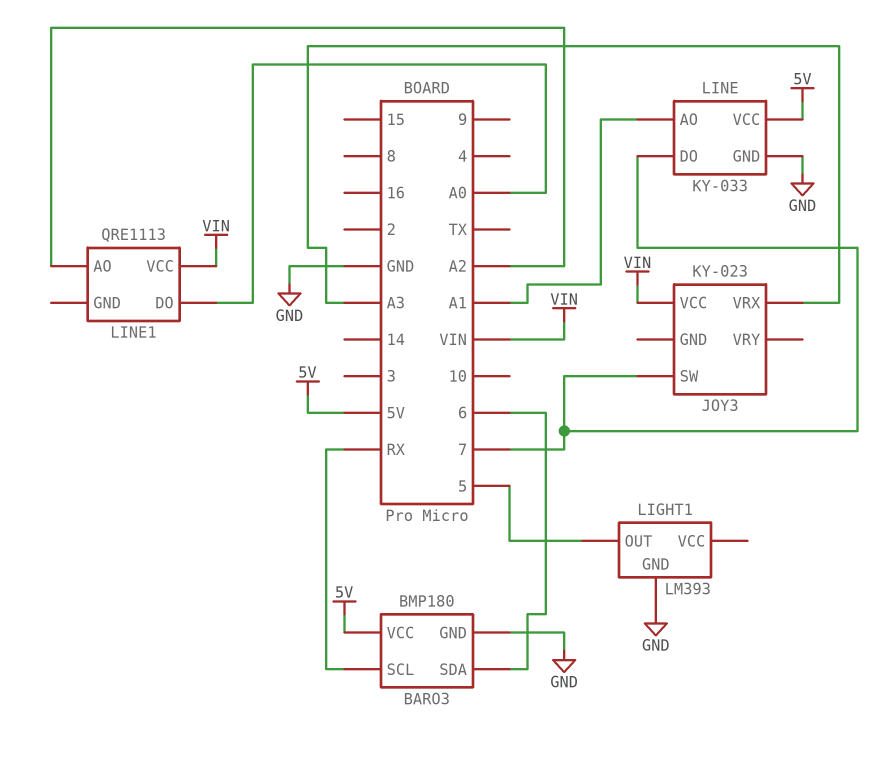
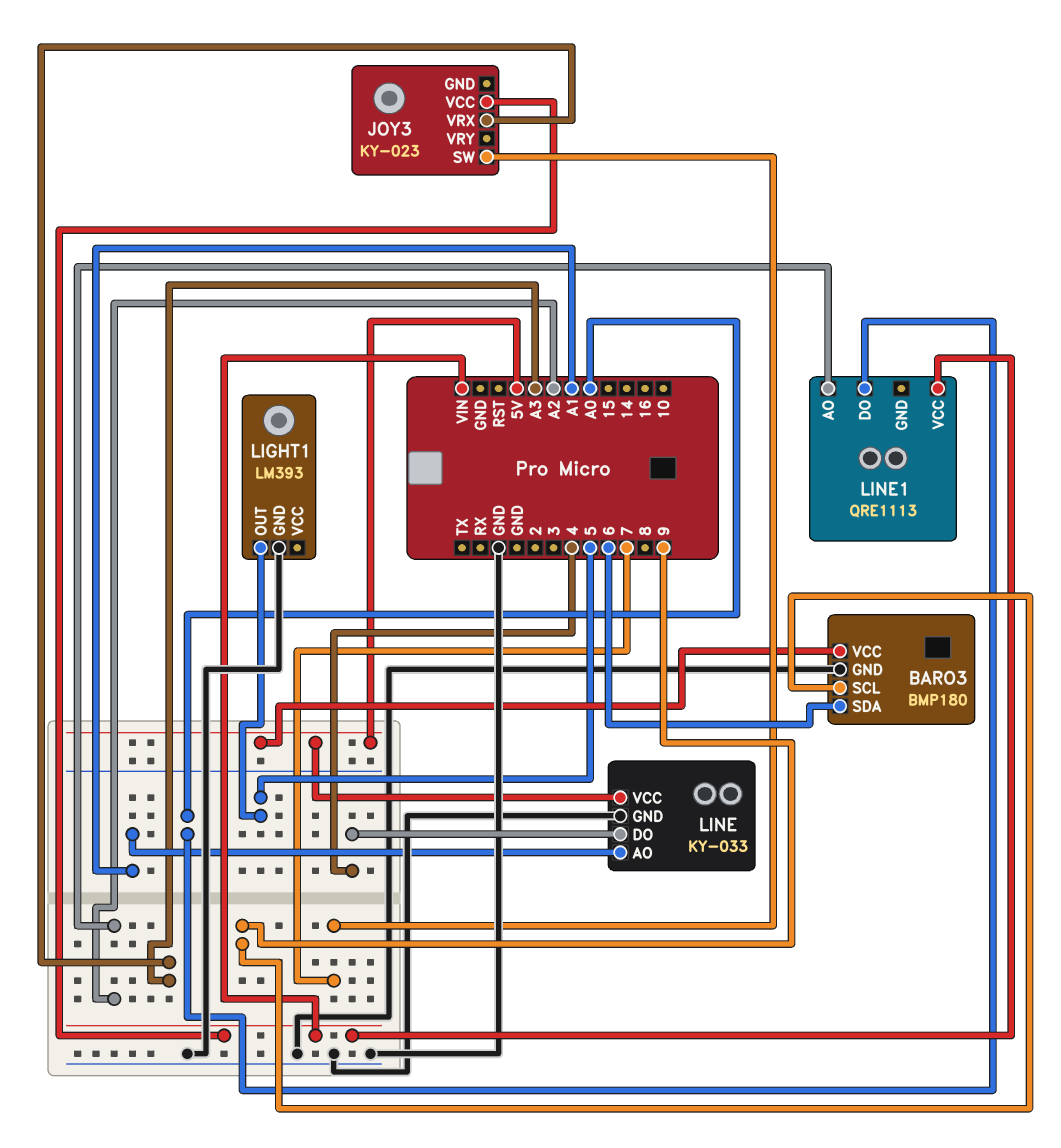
BARO3 pin SCL: RX -> 9
LINE pin DO: 7 -> 4

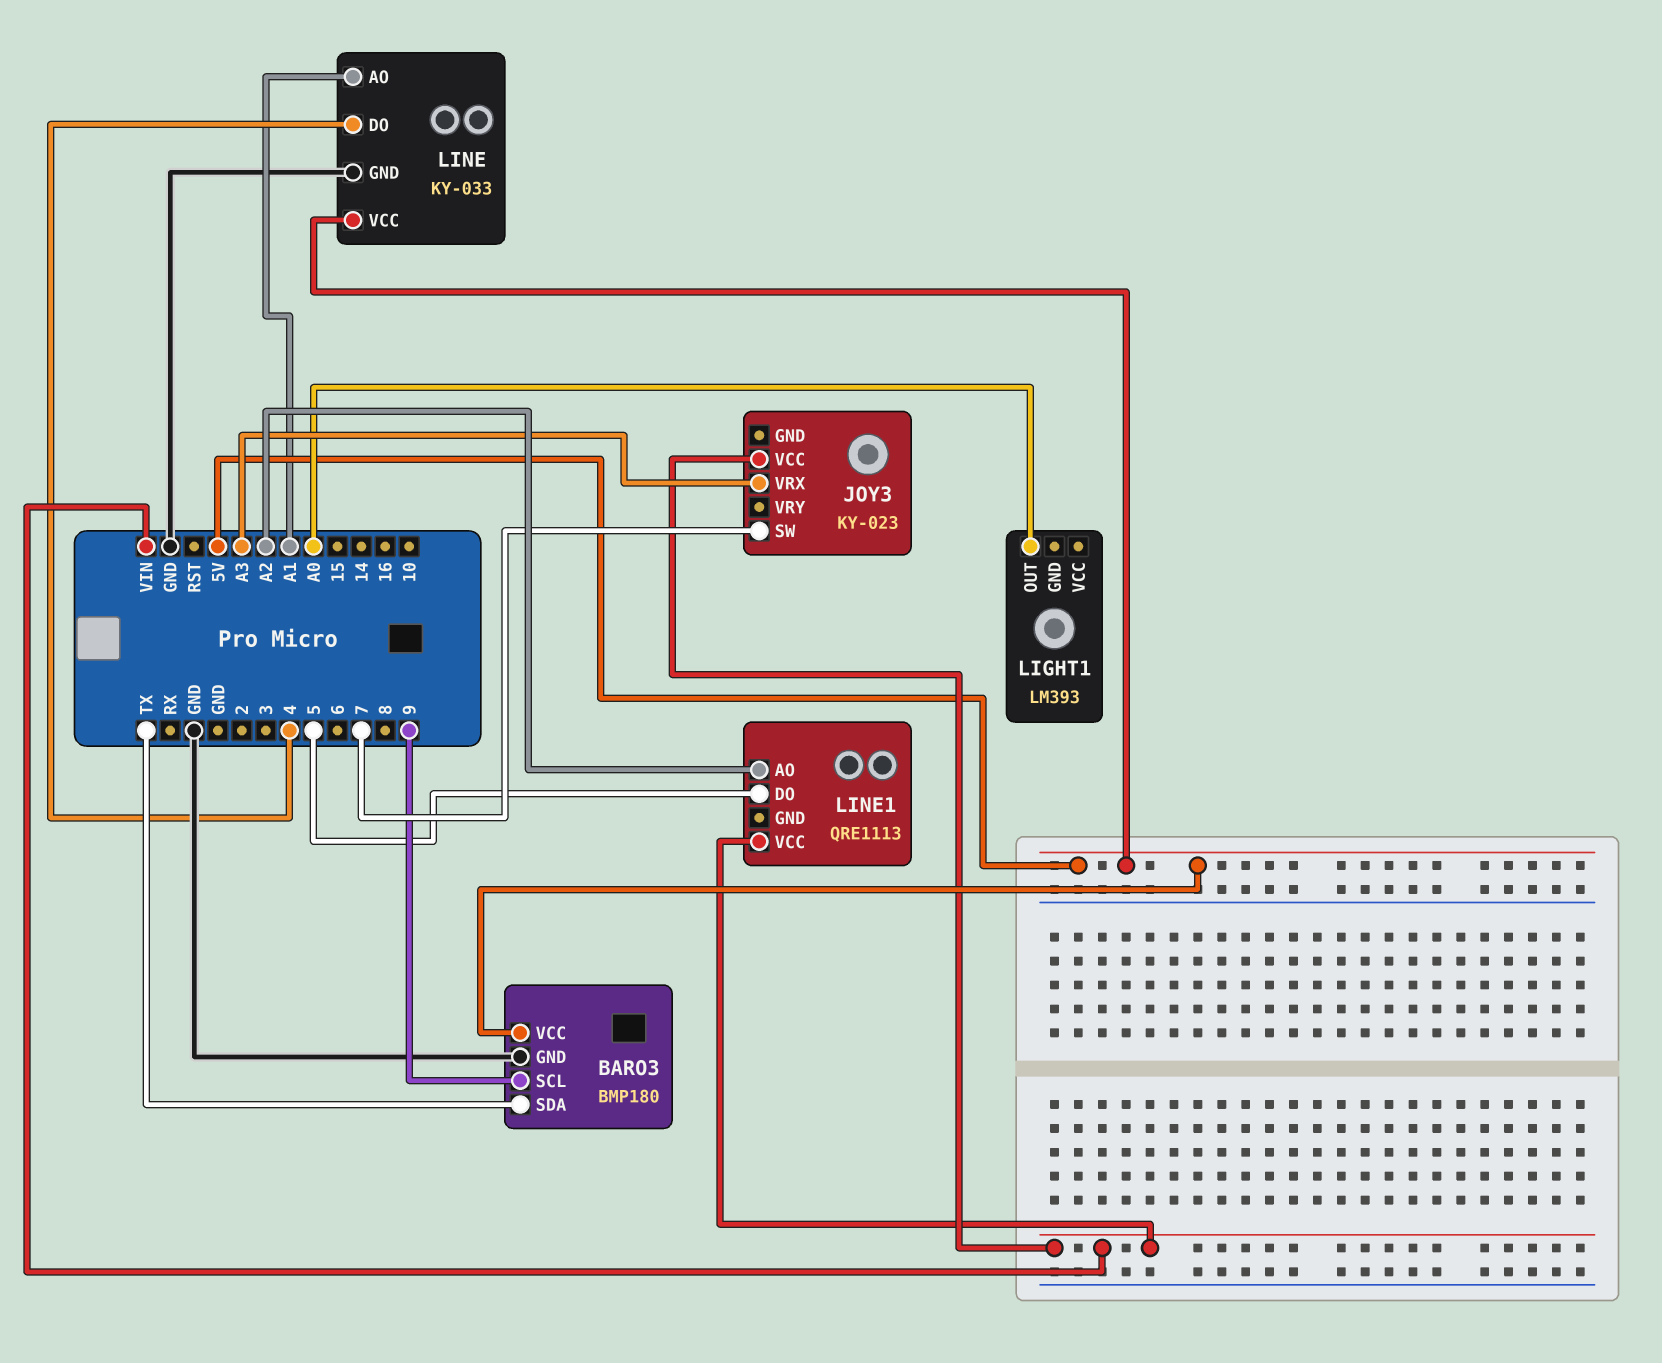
BARO3 pin SDA: 6 -> TX
LIGHT1 pin GND: GND -> none
LIGHT1 pin OUT: 5 -> A0
LINE1 pin DO: A0 -> 5

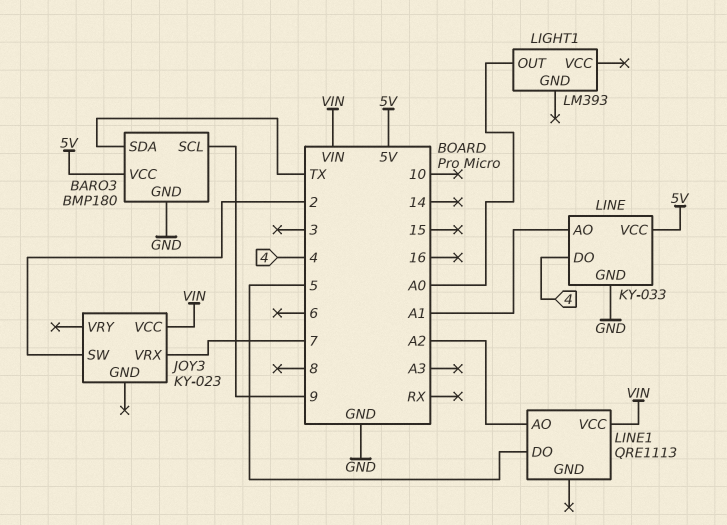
JOY3 pin SW: 7 -> 2
JOY3 pin VRX: A3 -> 7

